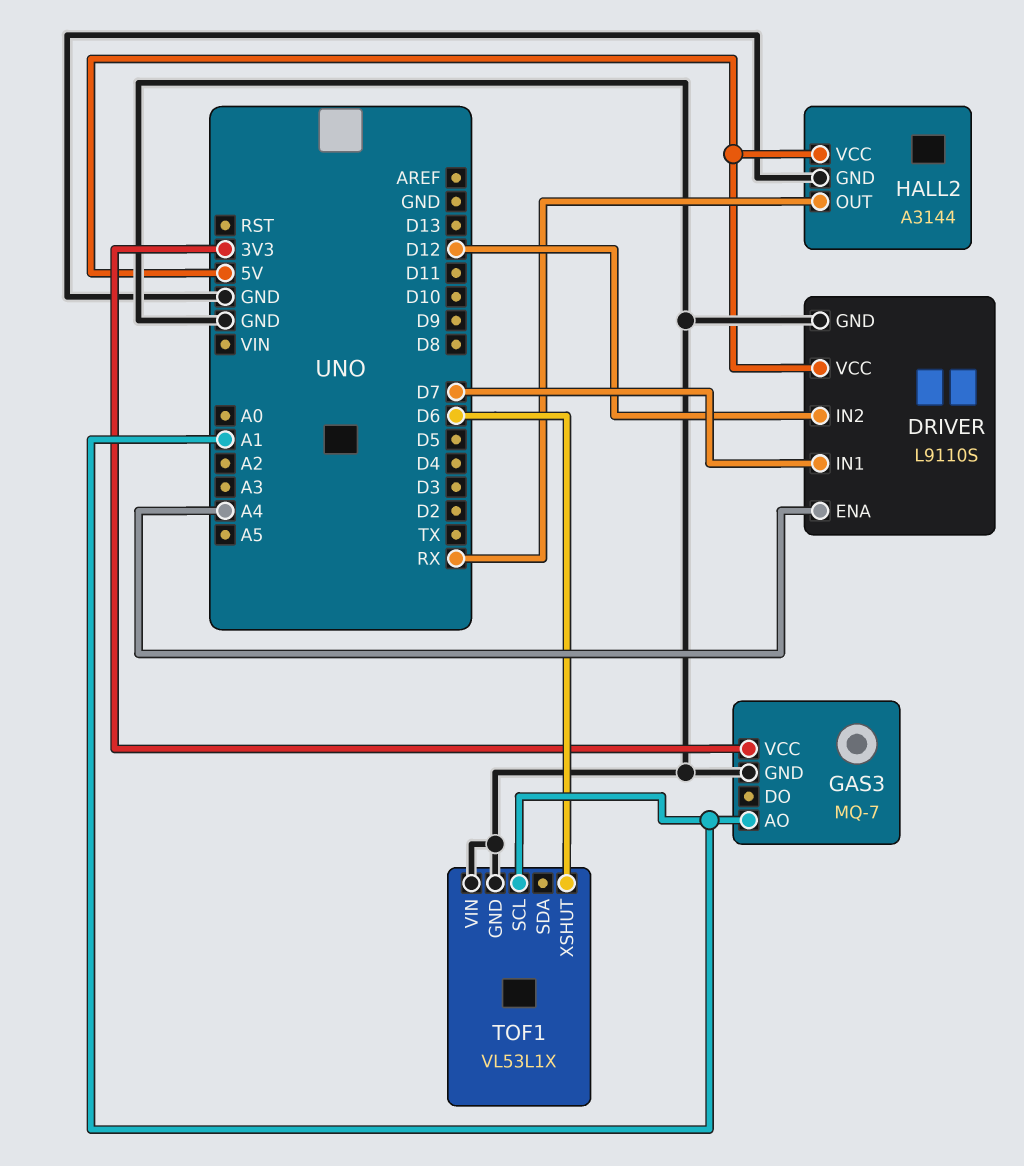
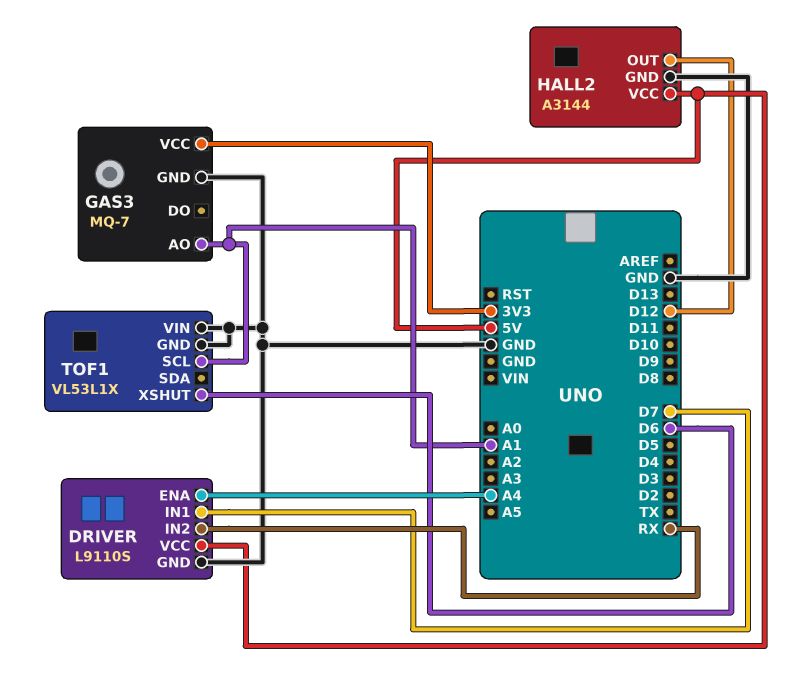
DRIVER pin IN2: D12 -> RX
HALL2 pin OUT: RX -> D12

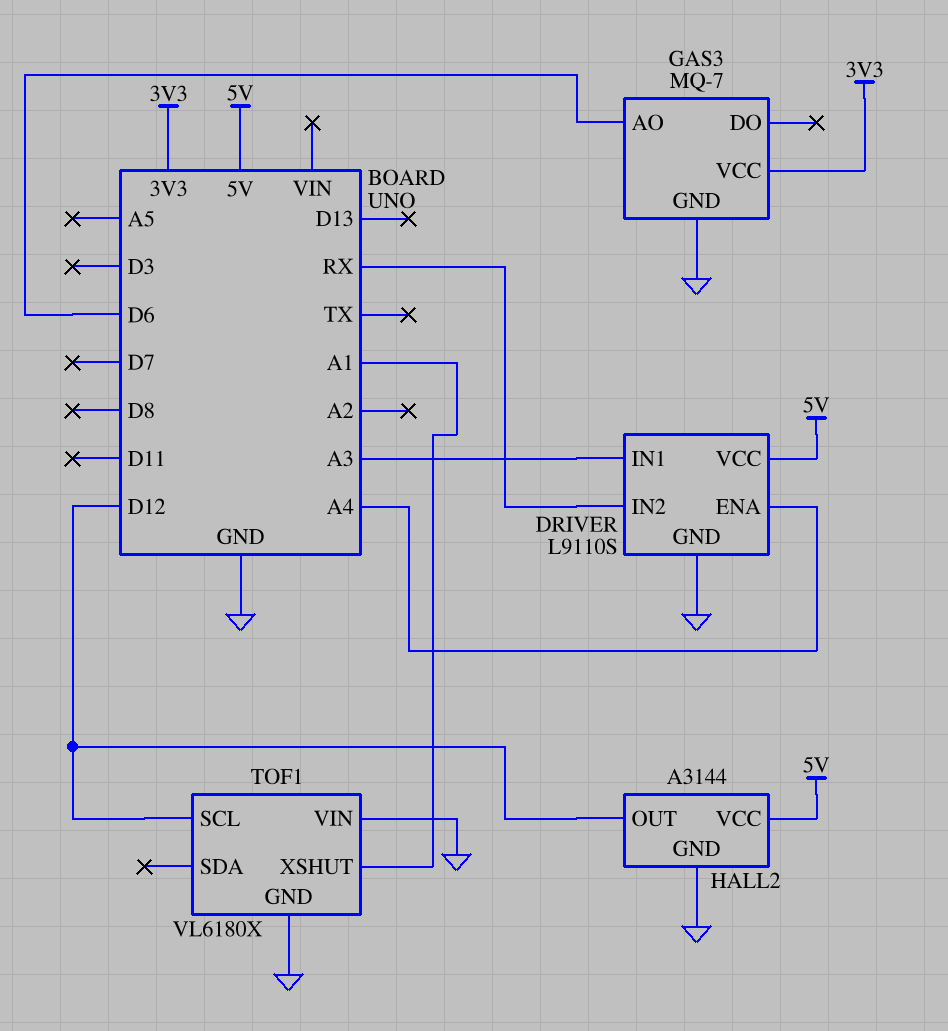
DRIVER pin IN1: D7 -> A3
GAS3 pin AO: A1 -> D6
TOF1: VL53L1X -> VL6180X
TOF1 pin SCL: A1 -> D12
TOF1 pin XSHUT: D6 -> A1

